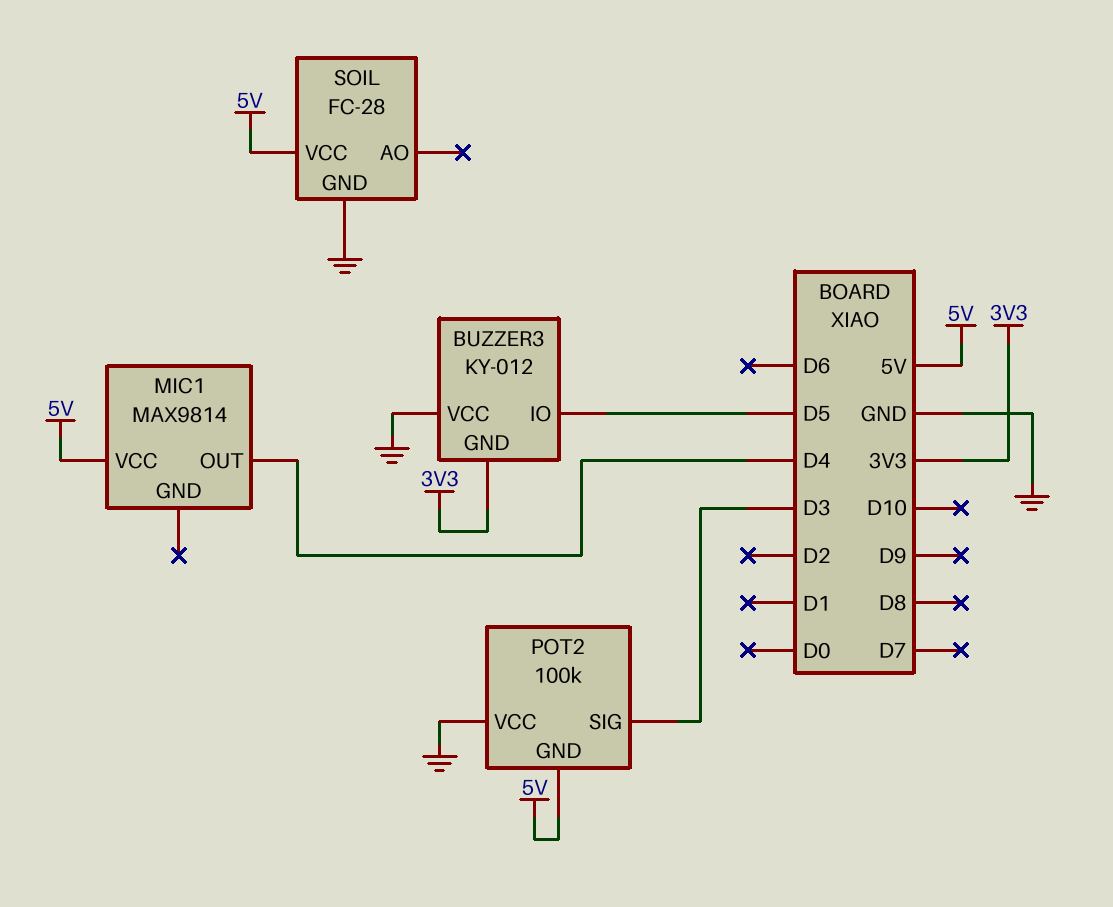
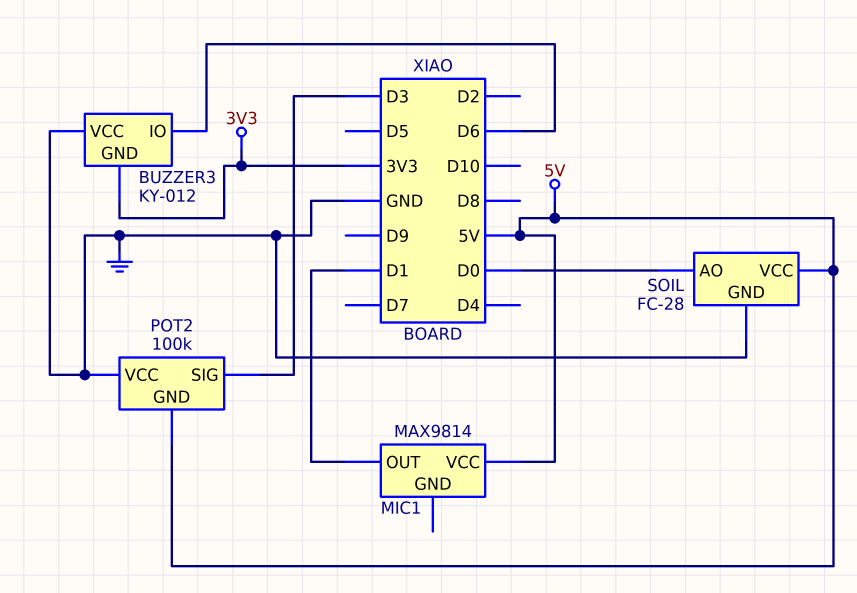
BUZZER3 pin IO: D5 -> D6
MIC1 pin OUT: D4 -> D1
SOIL pin AO: none -> D0

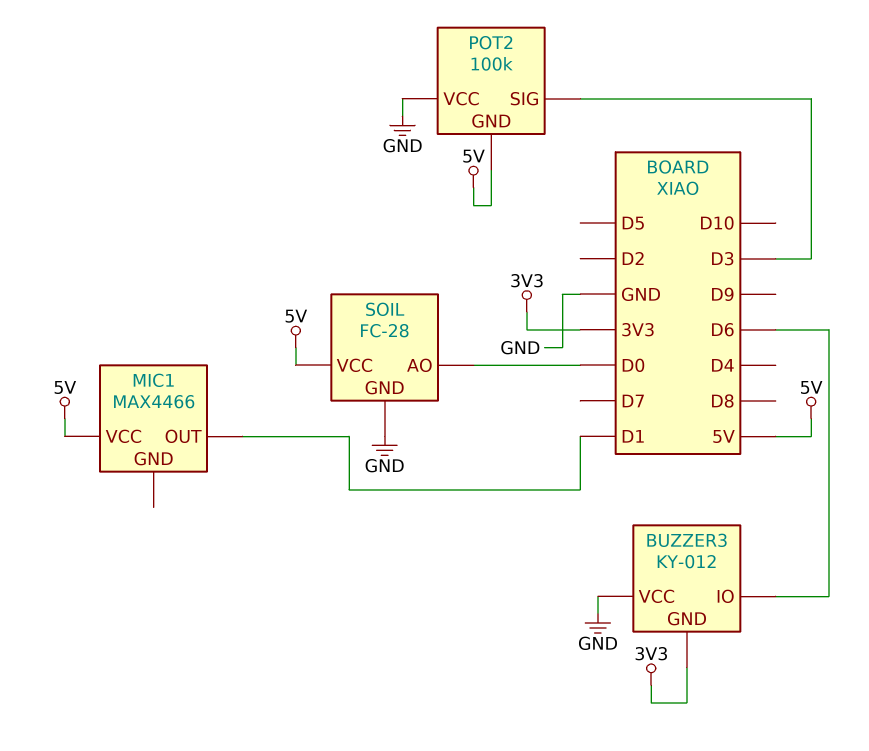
MIC1: MAX9814 -> MAX4466

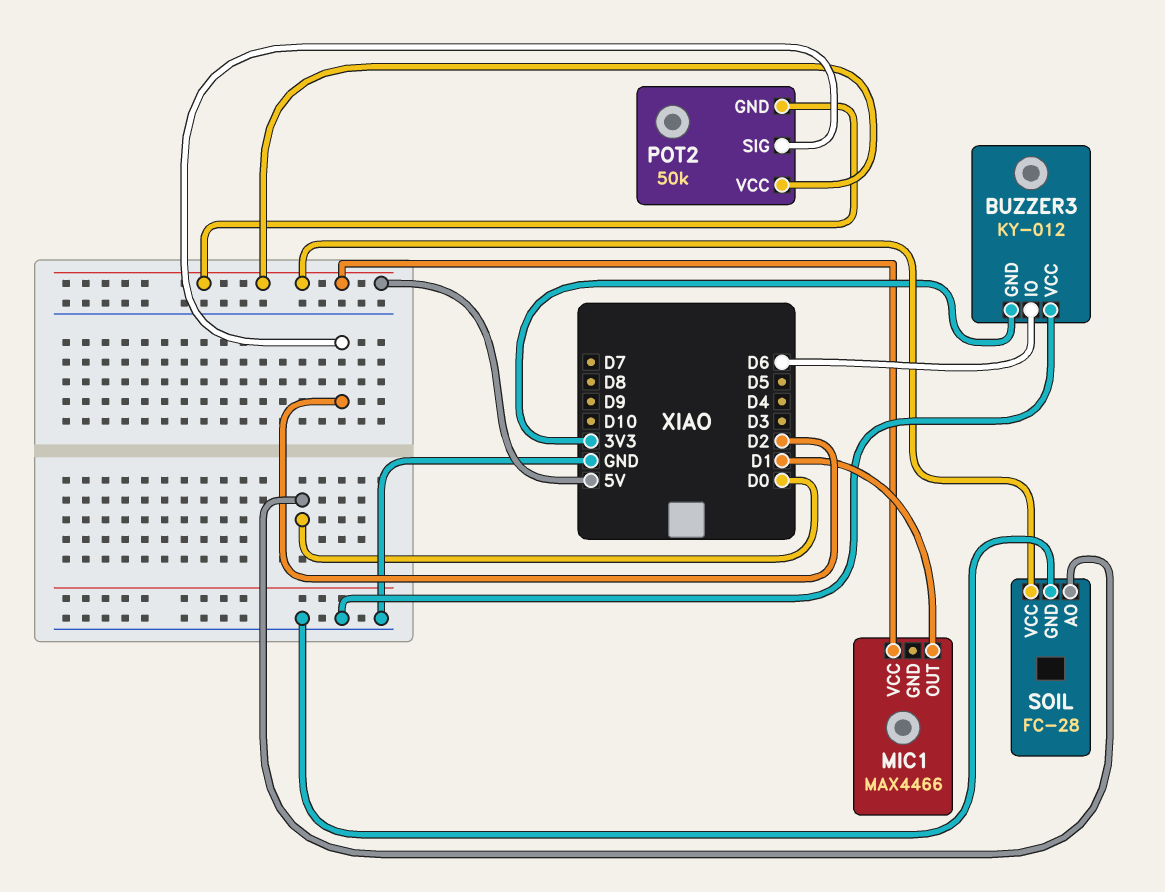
POT2: 100k -> 50k
POT2 pin SIG: D3 -> D2
POT2 pin VCC: GND -> 5V

